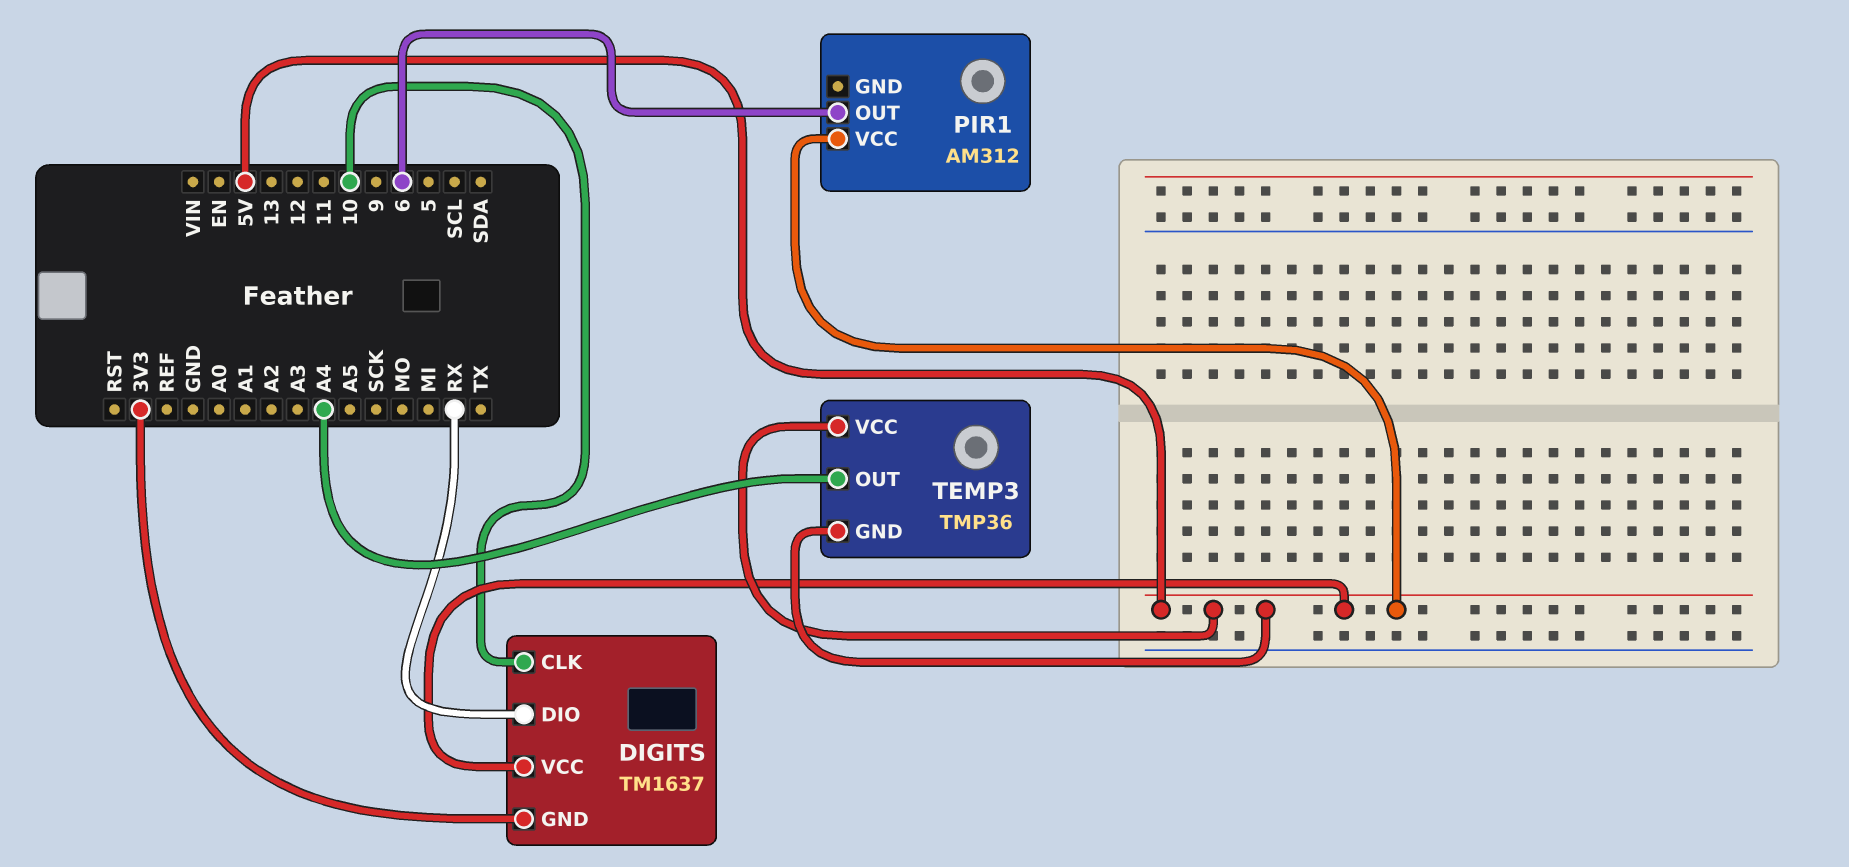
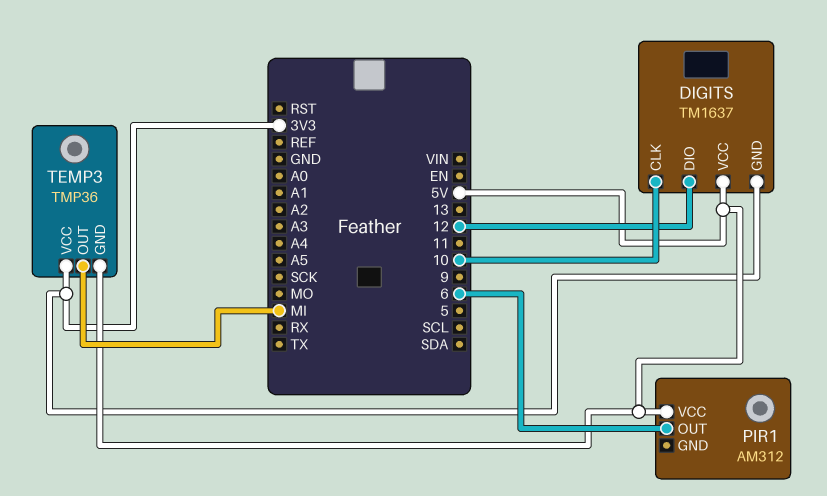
DIGITS pin DIO: RX -> 12
TEMP3 pin OUT: A4 -> MI
TEMP3 pin VCC: 5V -> 3V3

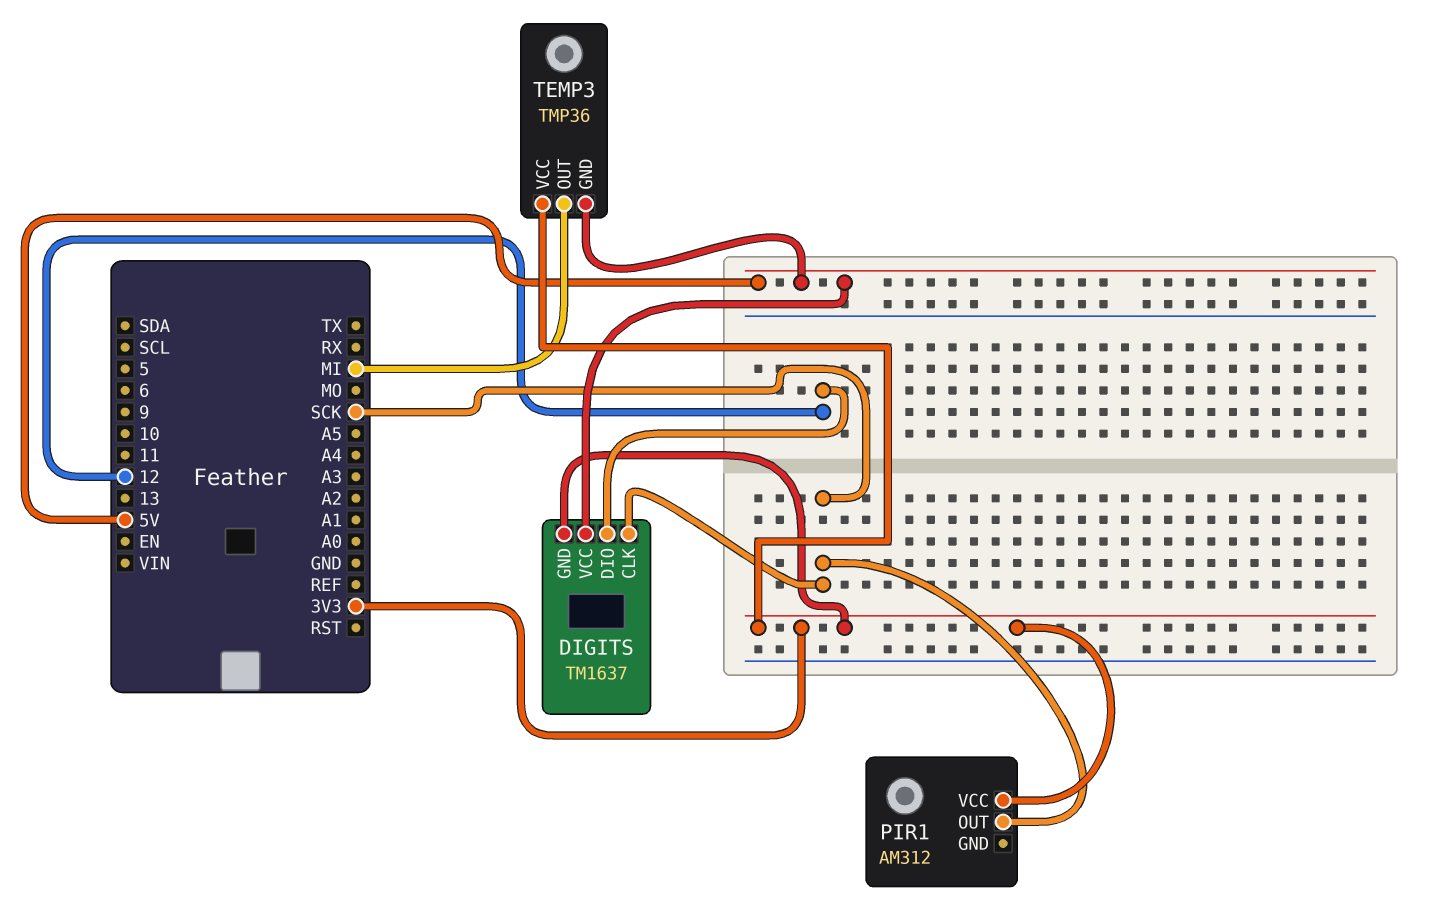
DIGITS pin CLK: 10 -> SCK
PIR1 pin OUT: 6 -> SCK
PIR1 pin VCC: 5V -> 3V3

